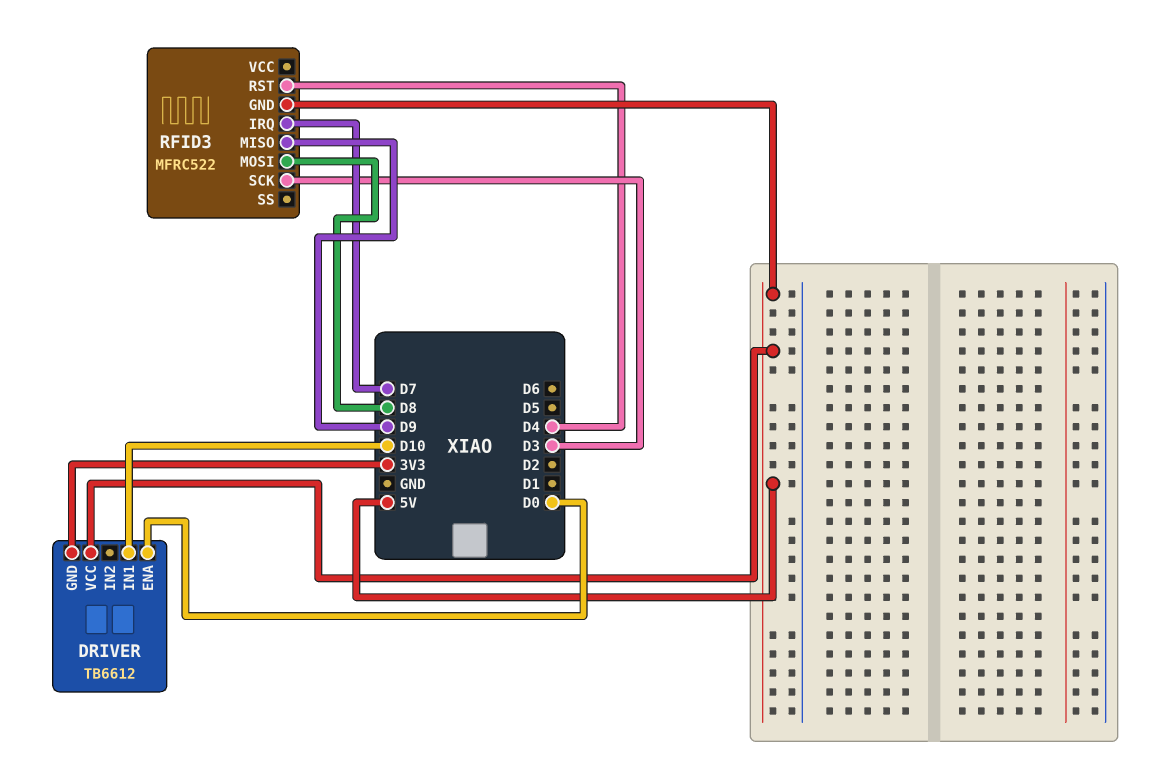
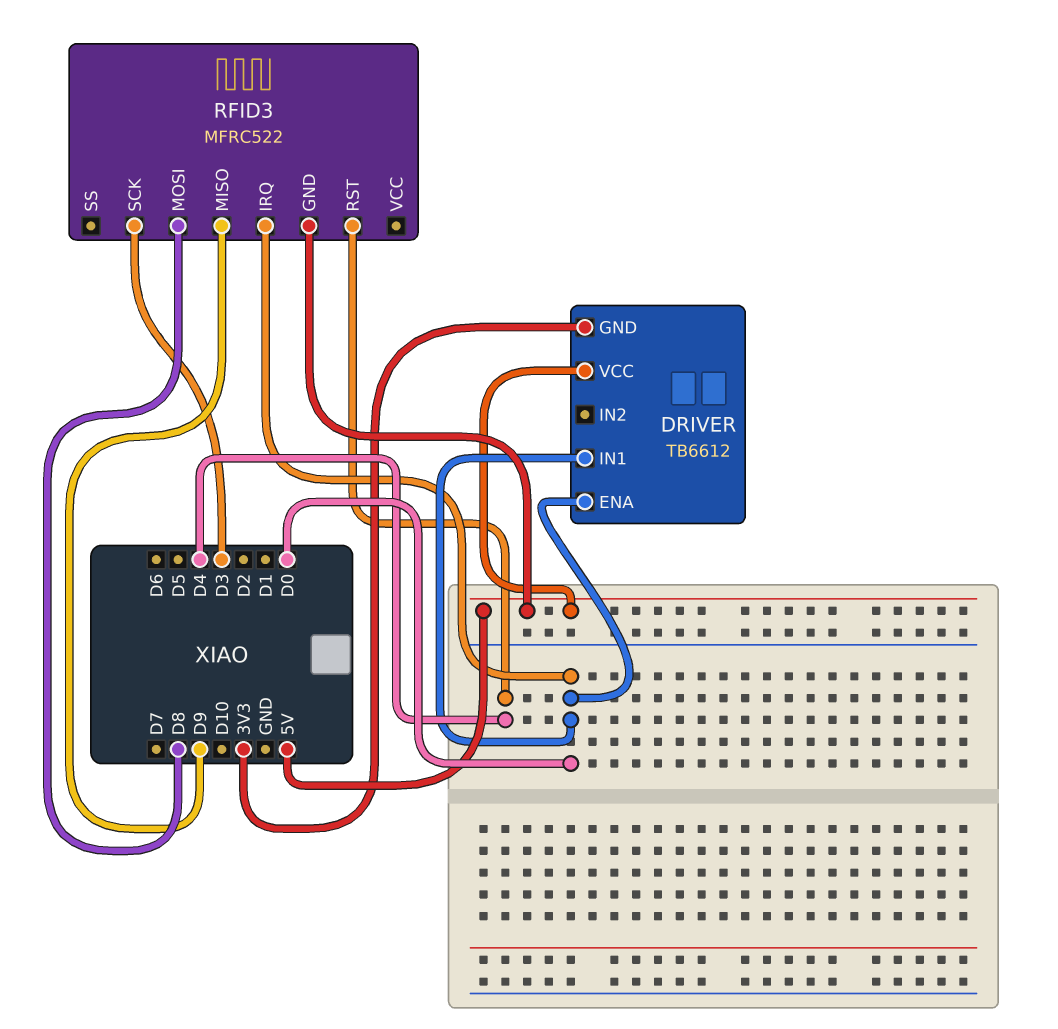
DRIVER pin IN1: D10 -> D0
RFID3 pin IRQ: D7 -> D0

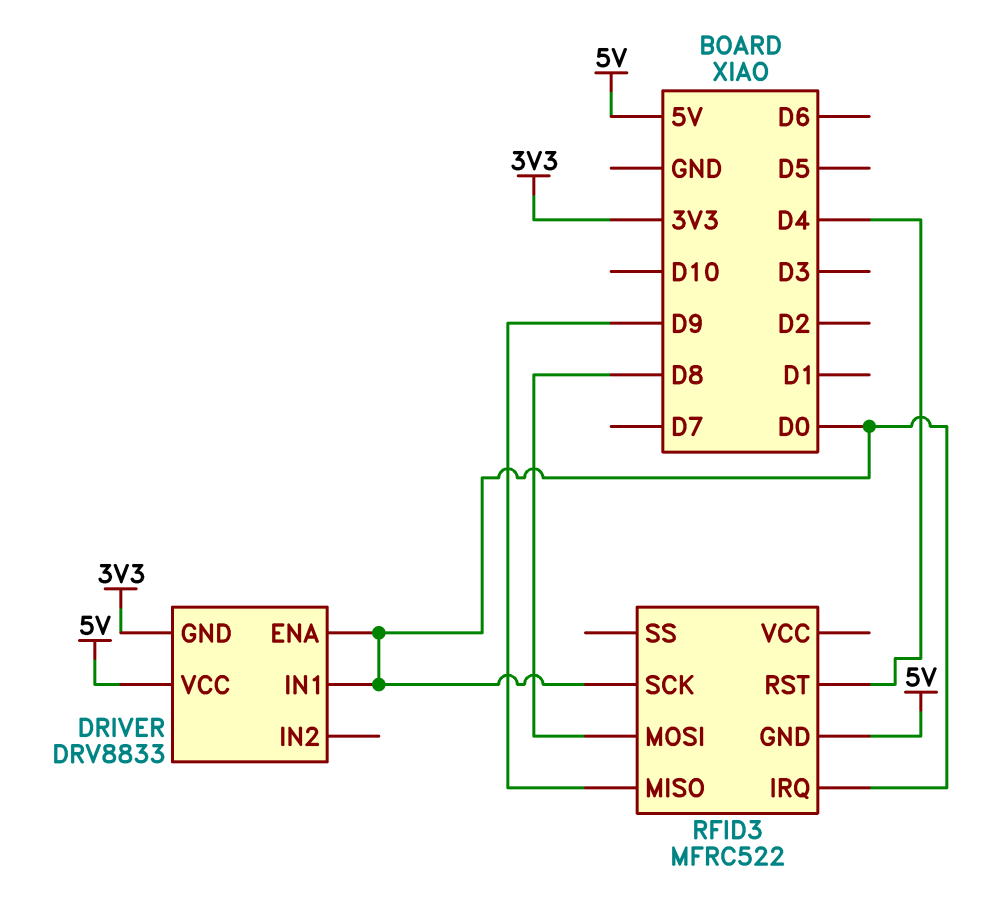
DRIVER: TB6612 -> DRV8833
RFID3 pin SCK: D3 -> D0

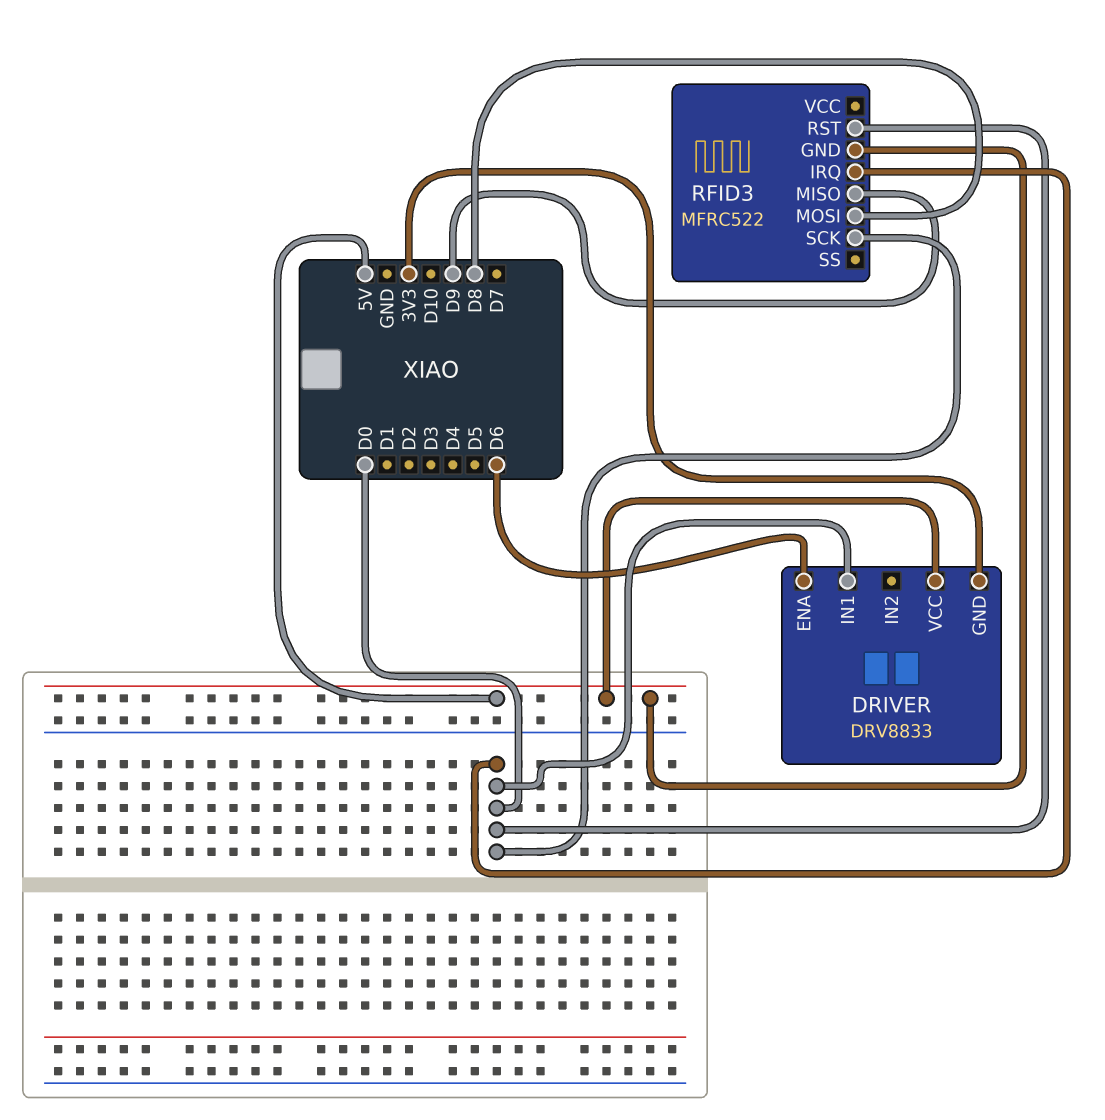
DRIVER pin ENA: D0 -> D6
RFID3 pin RST: D4 -> D0

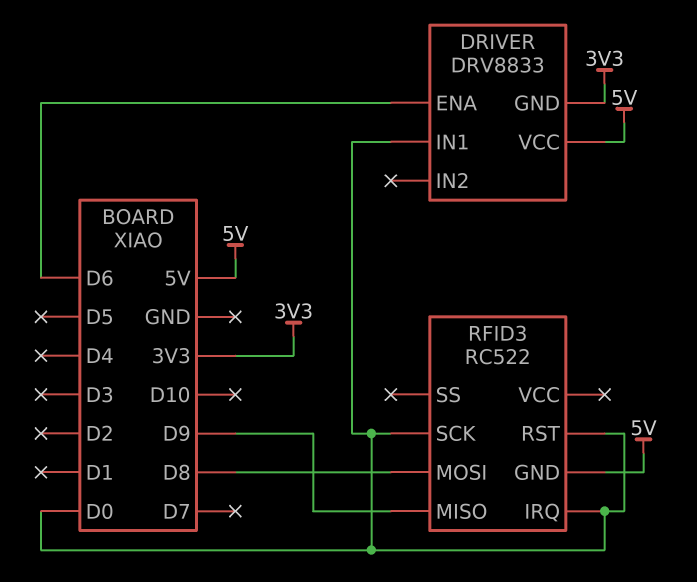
RFID3: MFRC522 -> RC522

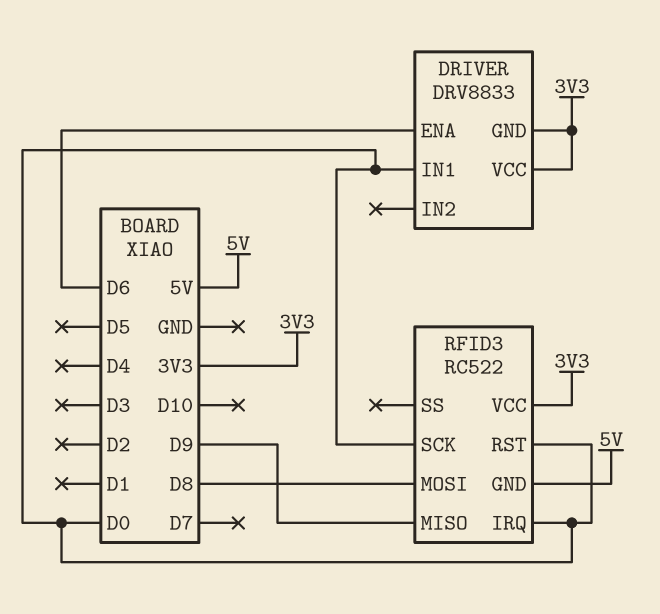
DRIVER pin VCC: 5V -> 3V3
RFID3 pin VCC: none -> 3V3

